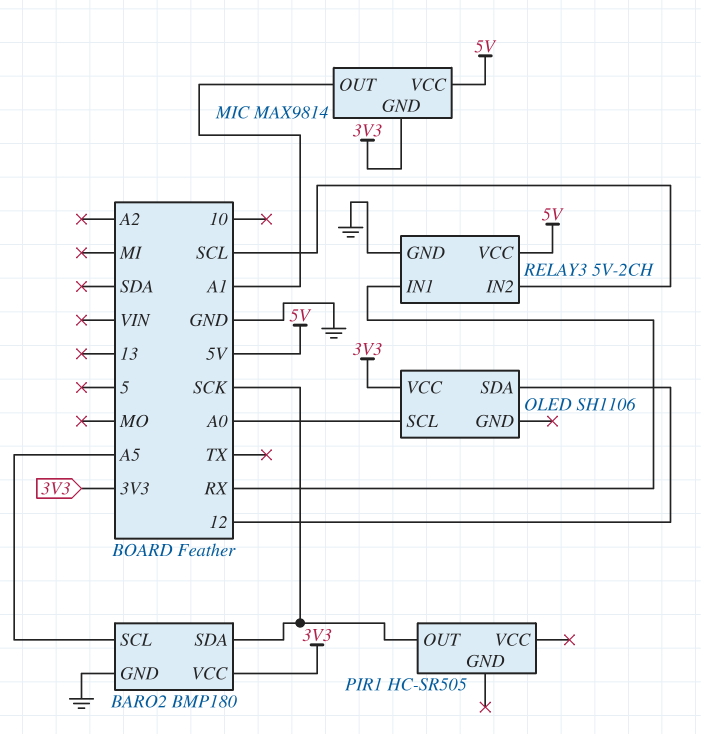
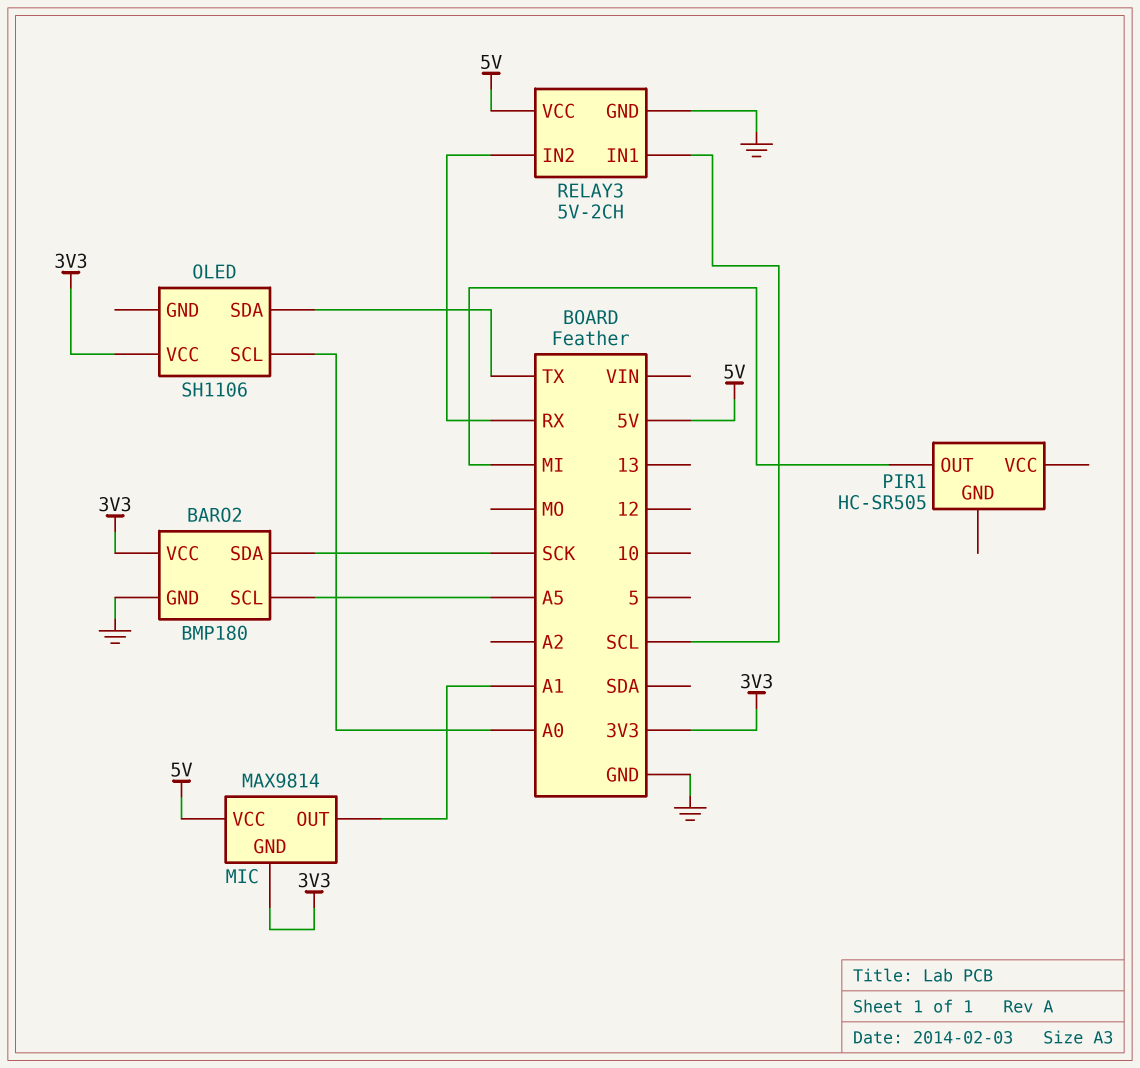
OLED pin SDA: 12 -> TX
PIR1 pin OUT: SCK -> MI
RELAY3 pin IN1: RX -> SCL
RELAY3 pin IN2: SCL -> RX

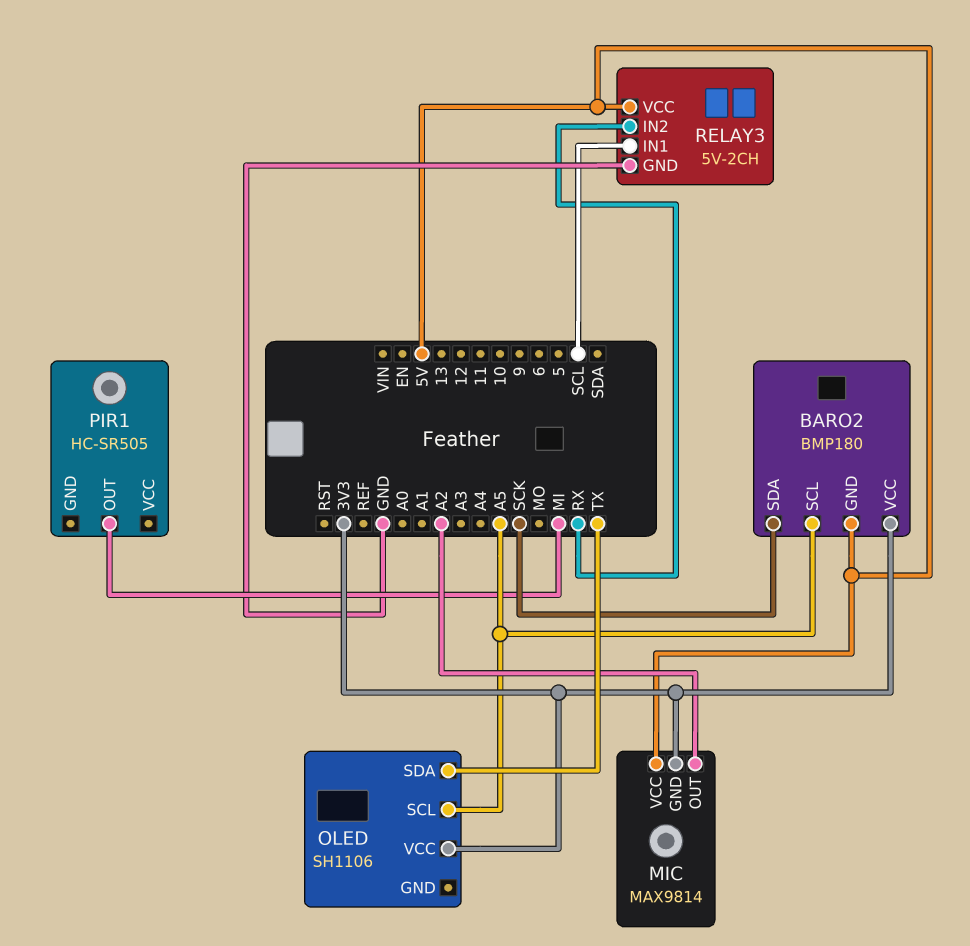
BARO2 pin GND: GND -> 5V
MIC pin OUT: A1 -> A2
OLED pin SCL: A0 -> A5

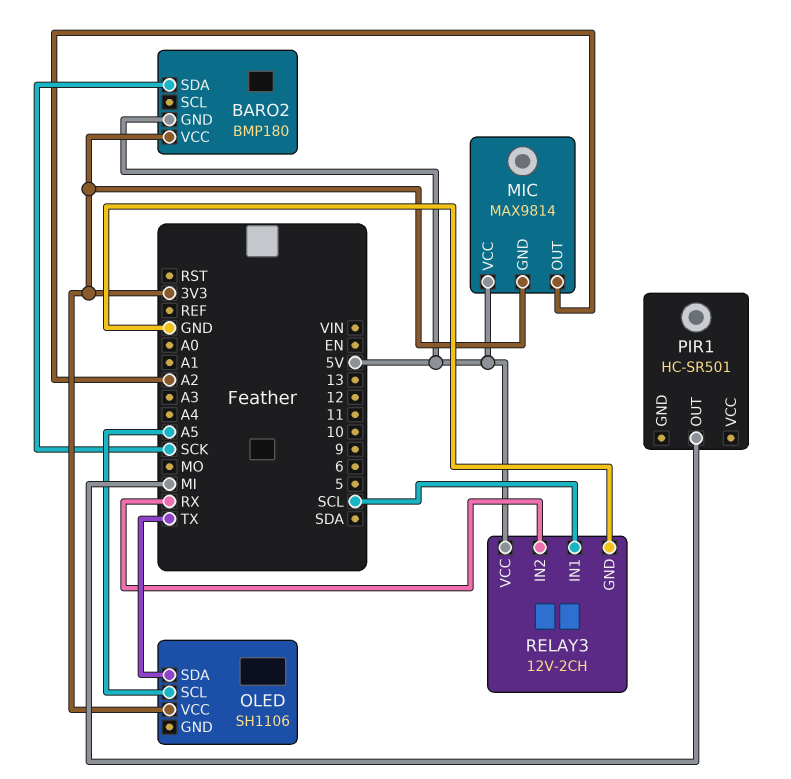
BARO2 pin SCL: A5 -> none
PIR1: HC-SR505 -> HC-SR501
RELAY3: 5V-2CH -> 12V-2CH

